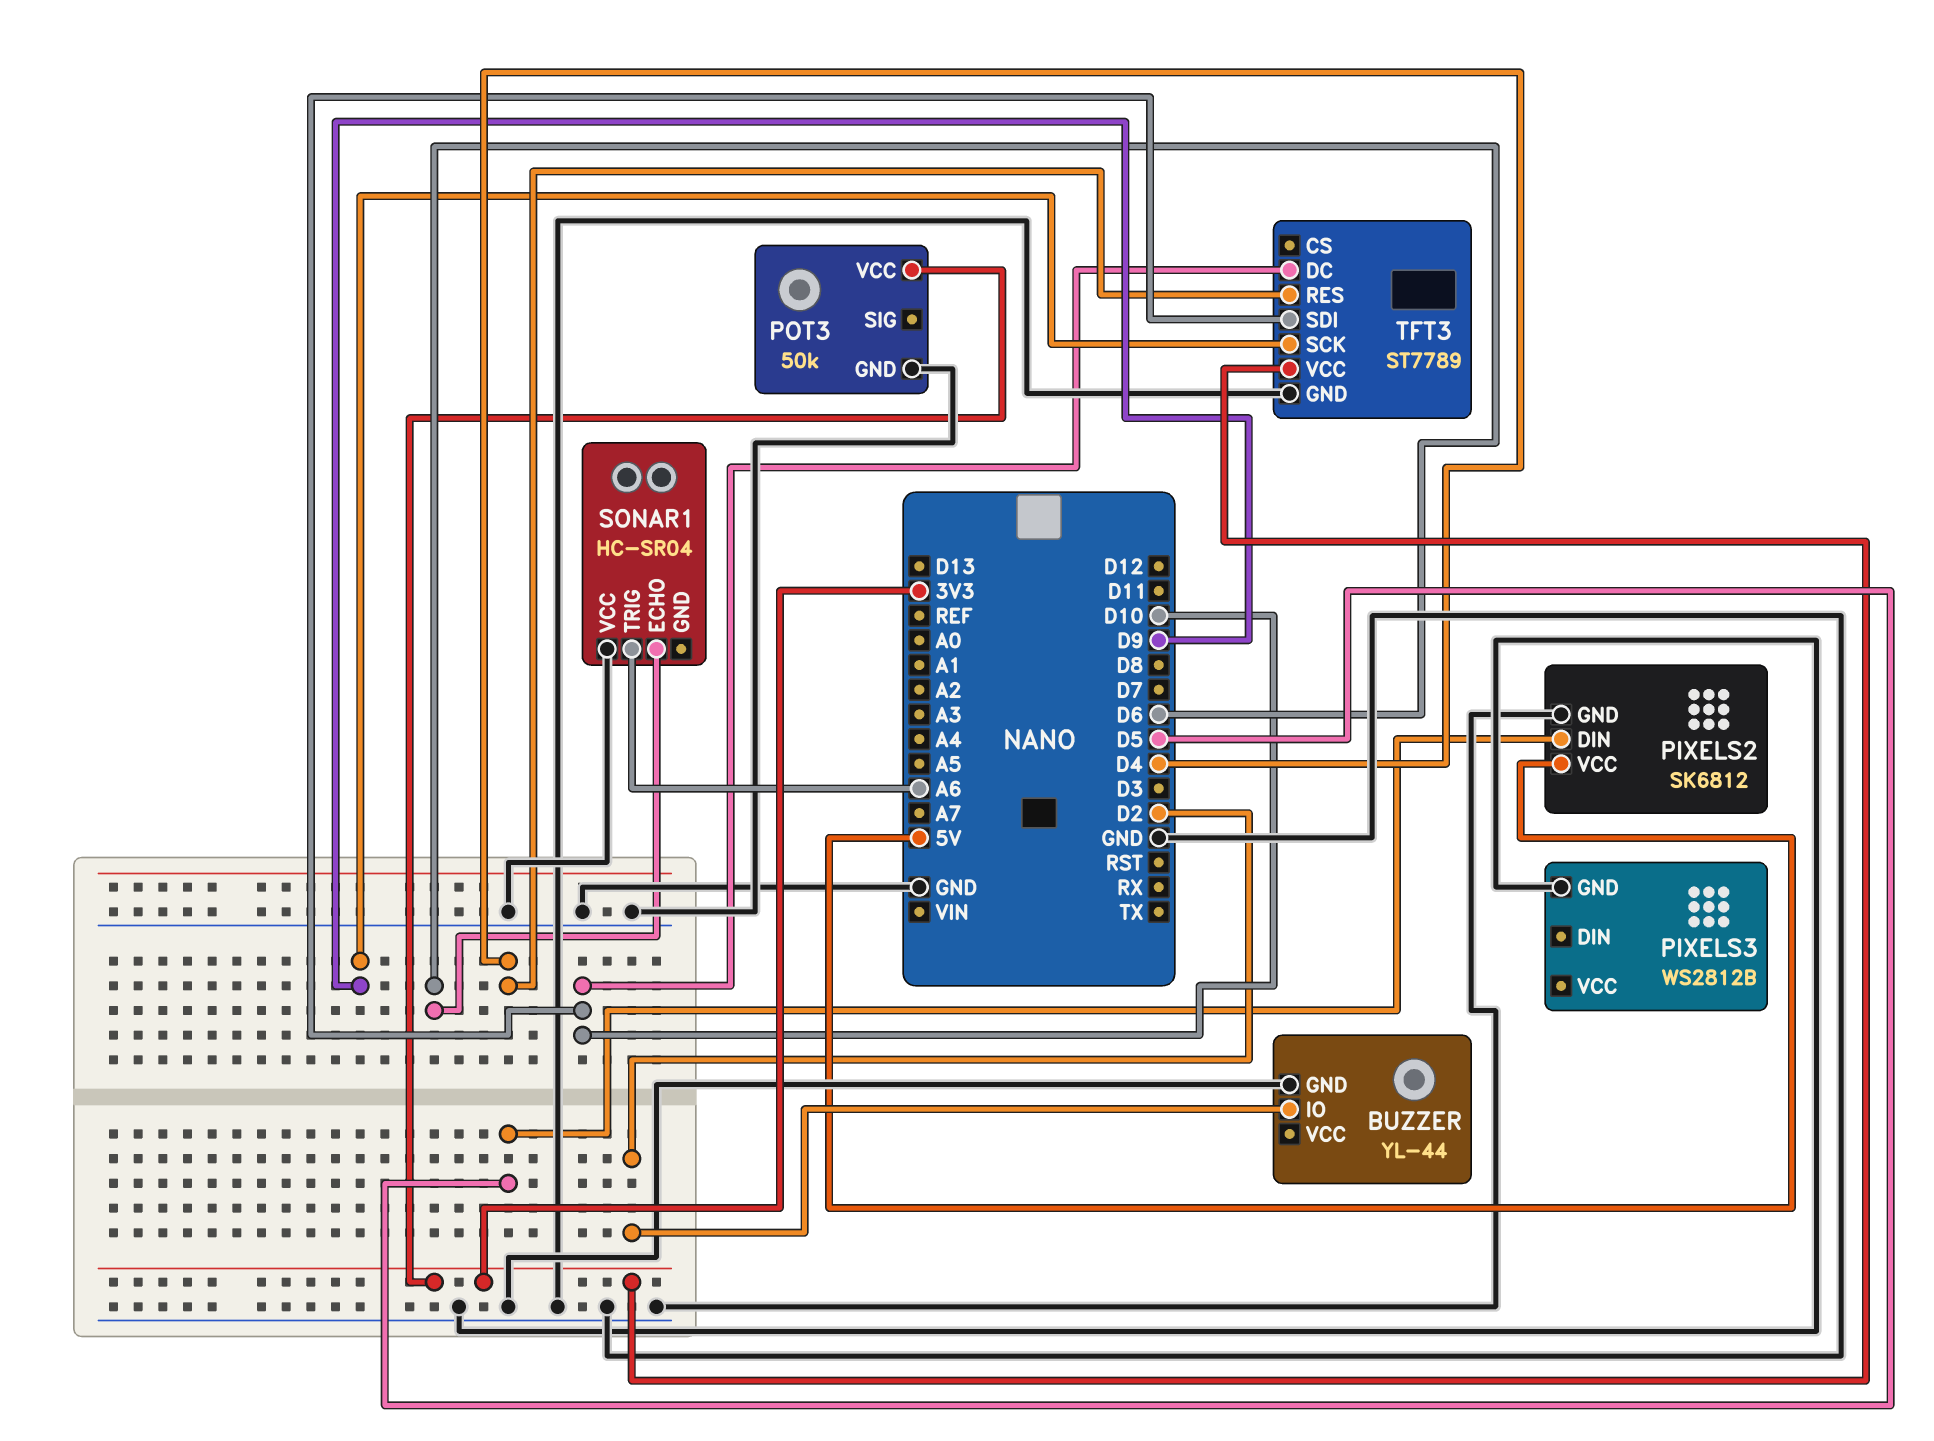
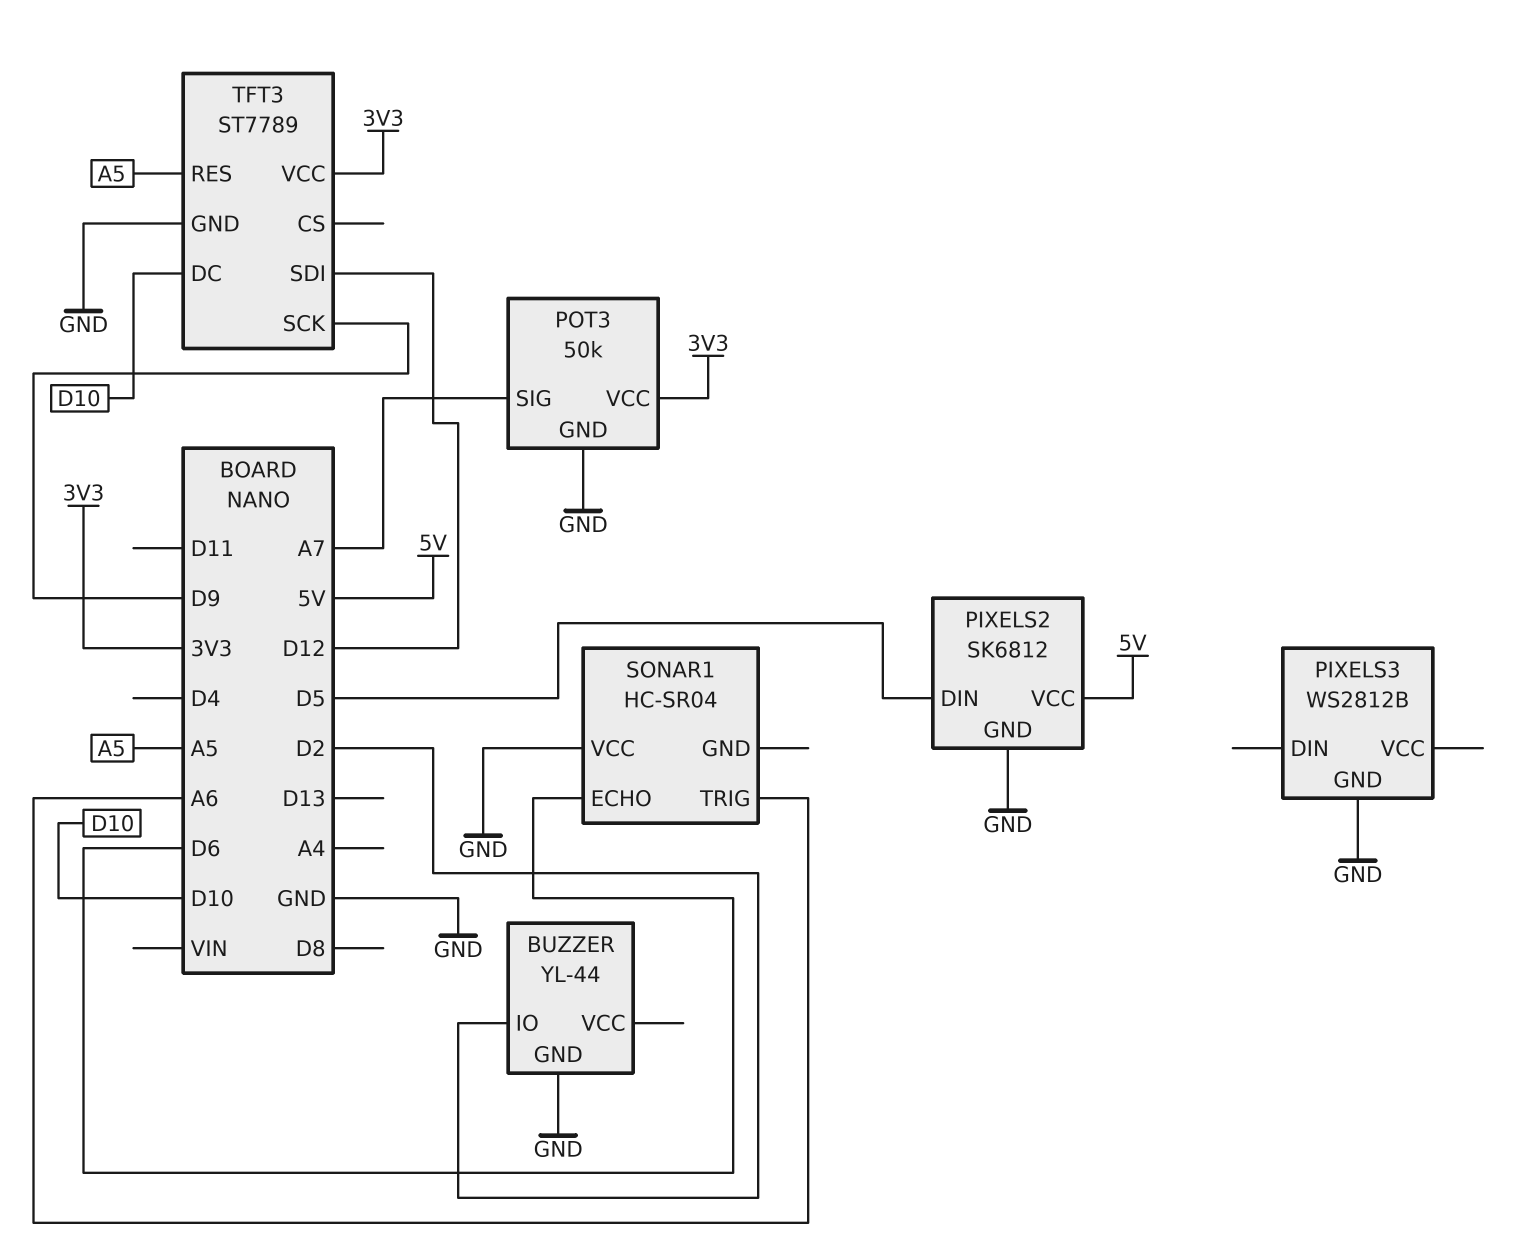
POT3 pin SIG: none -> A7
TFT3 pin RES: D4 -> A5
TFT3 pin SDI: D10 -> D12

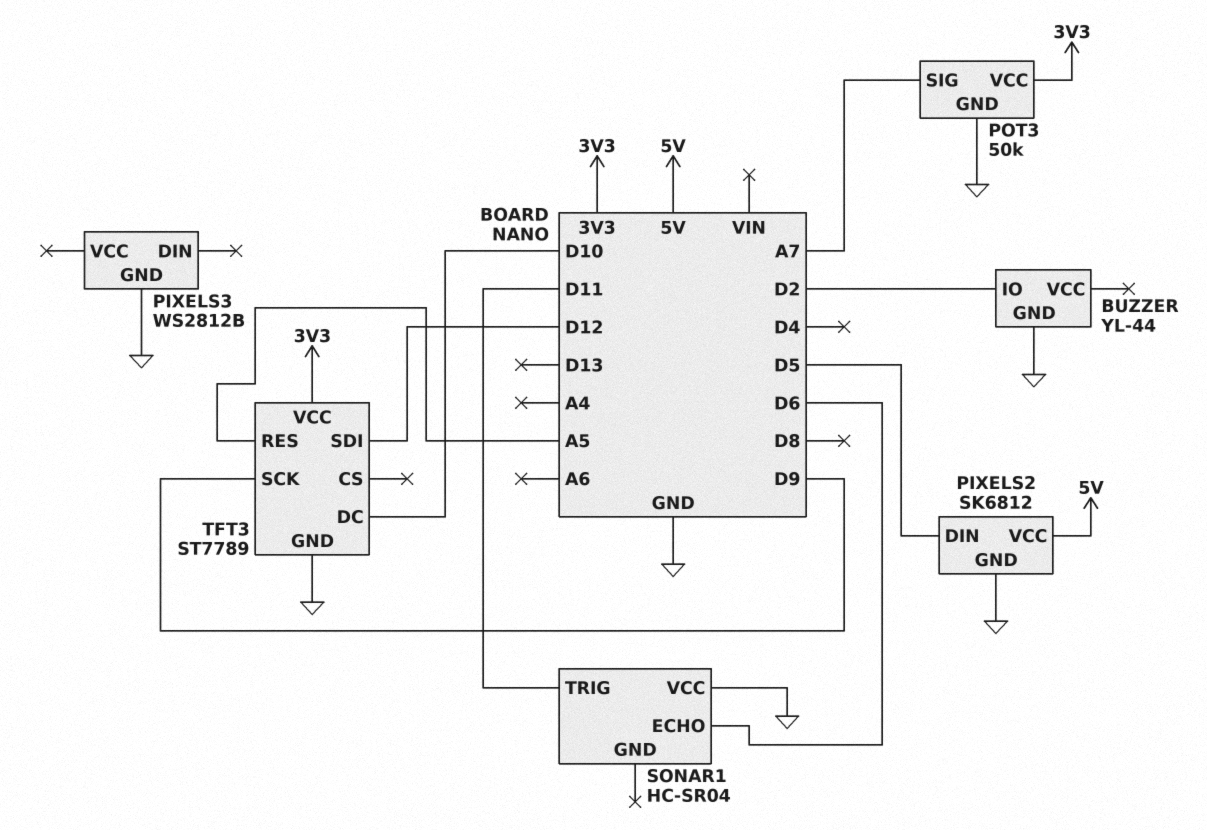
SONAR1 pin TRIG: A6 -> D11

